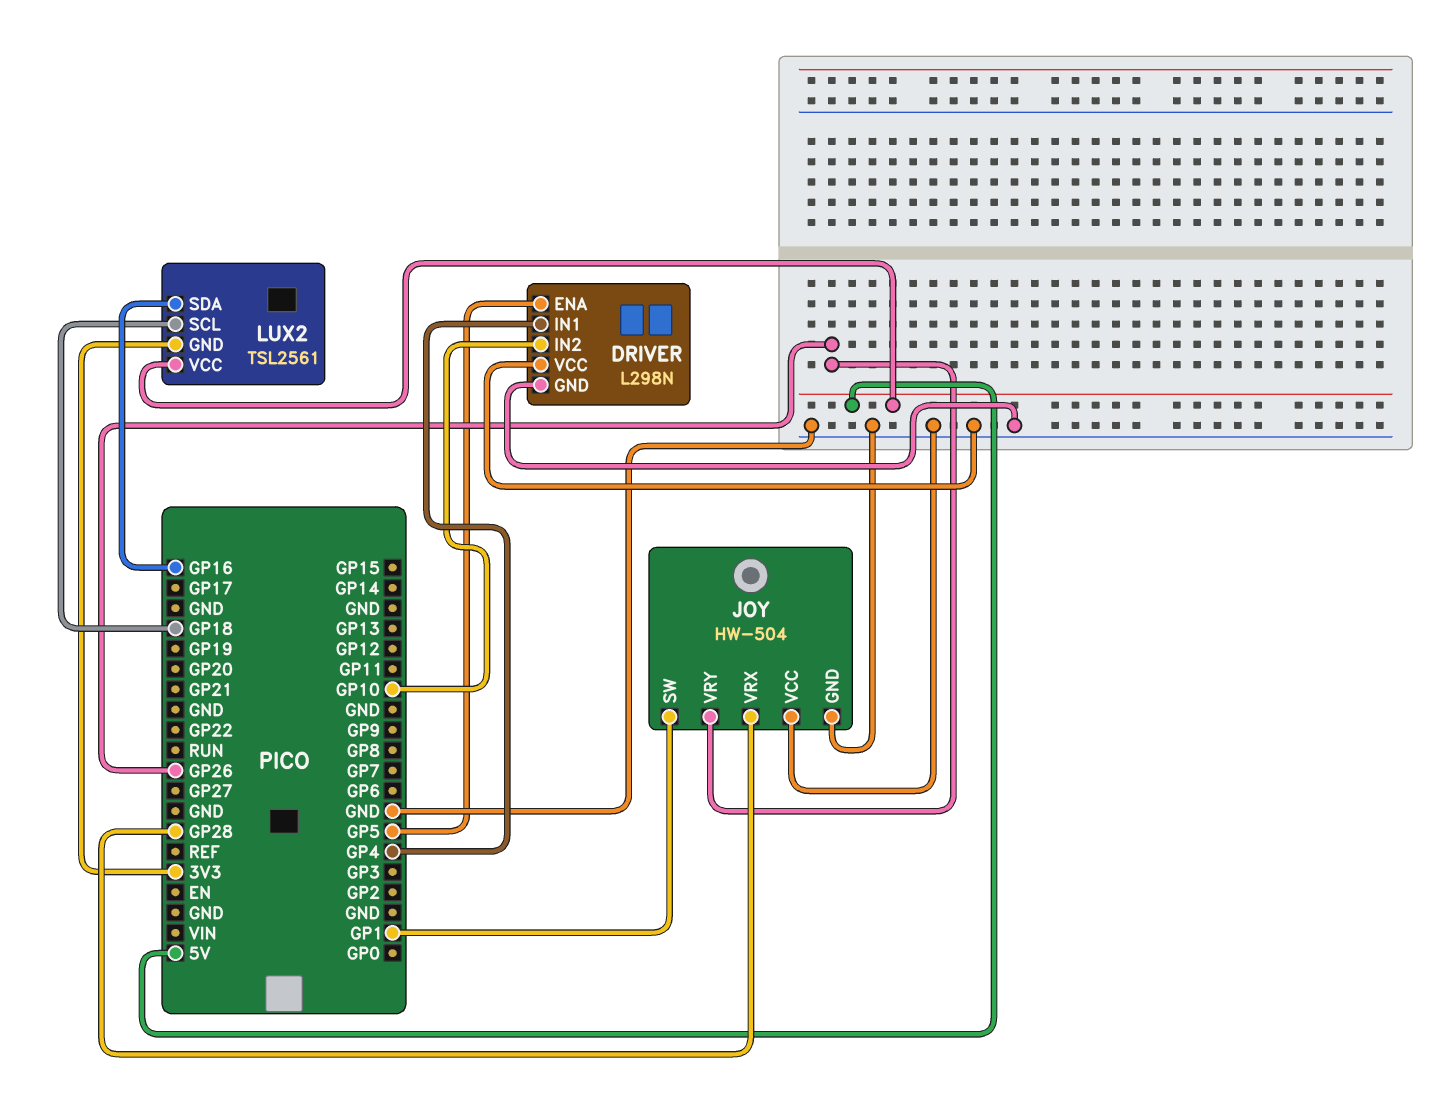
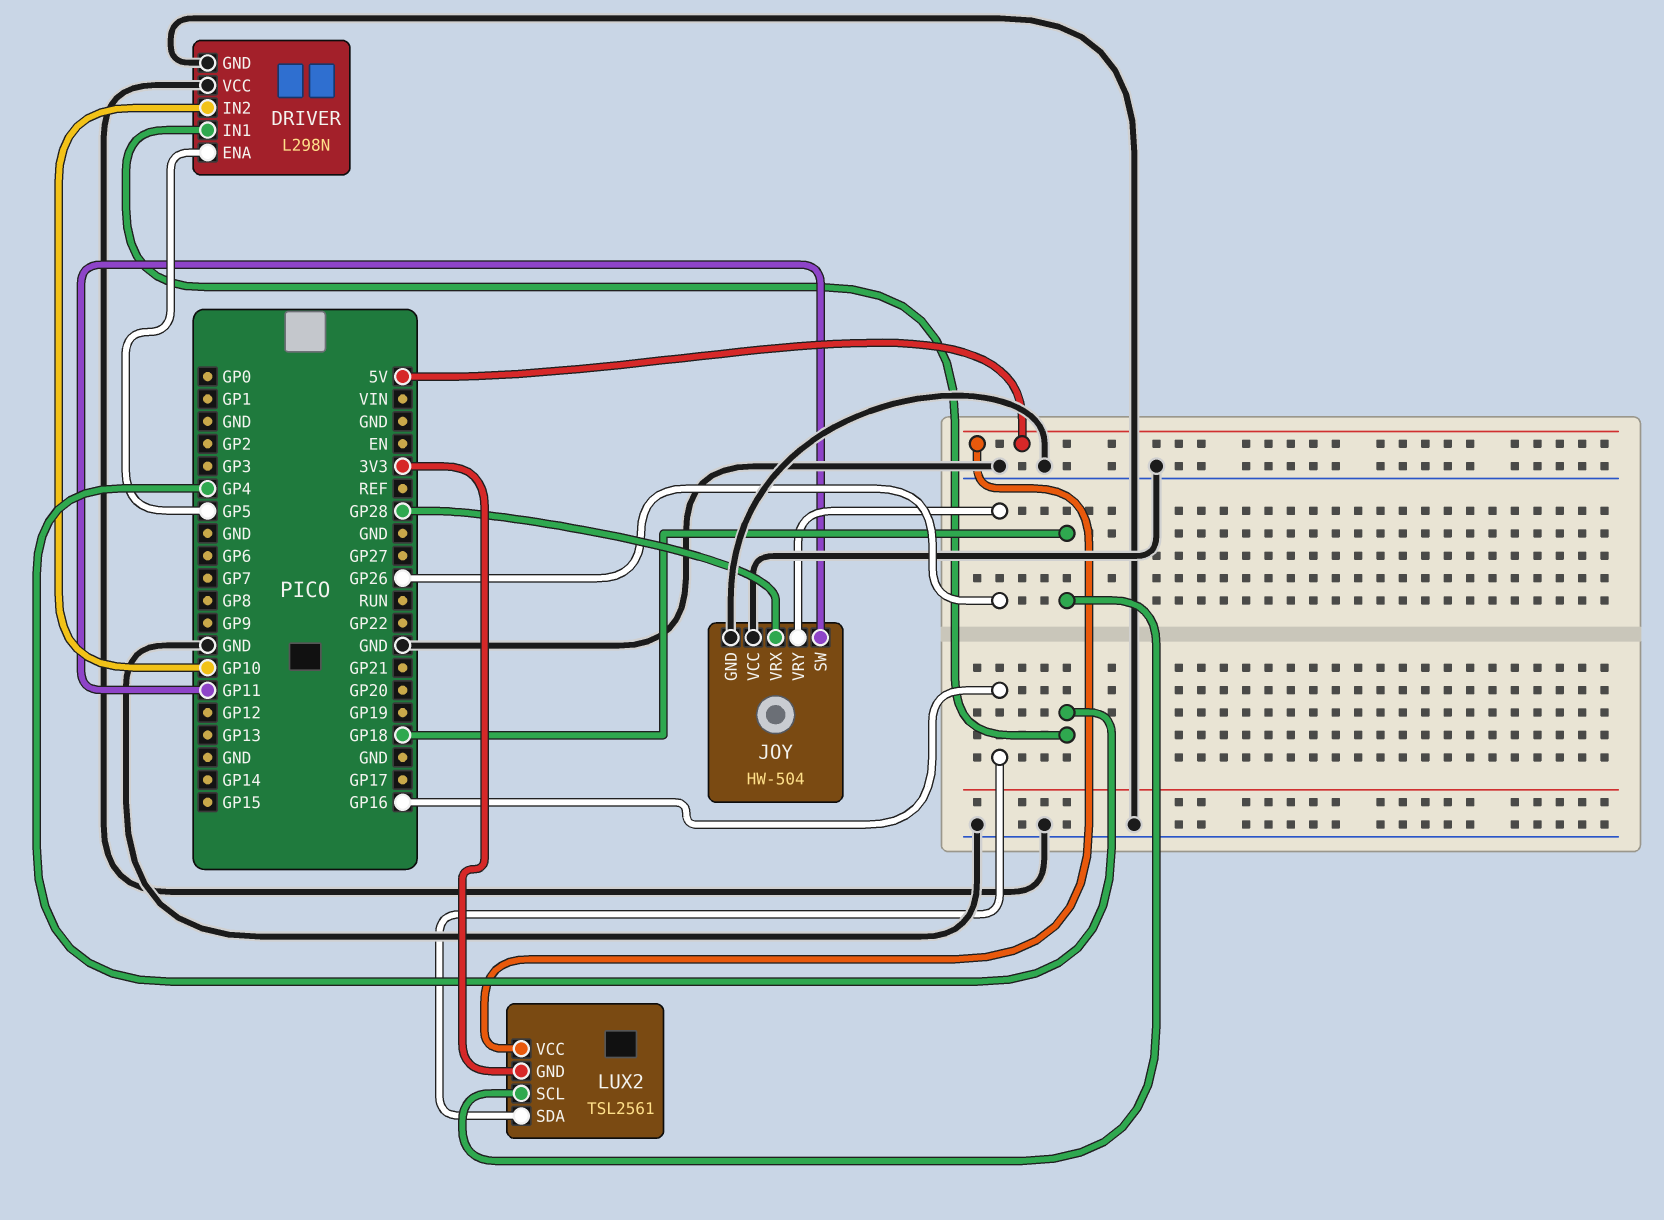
JOY pin SW: GP1 -> GP11

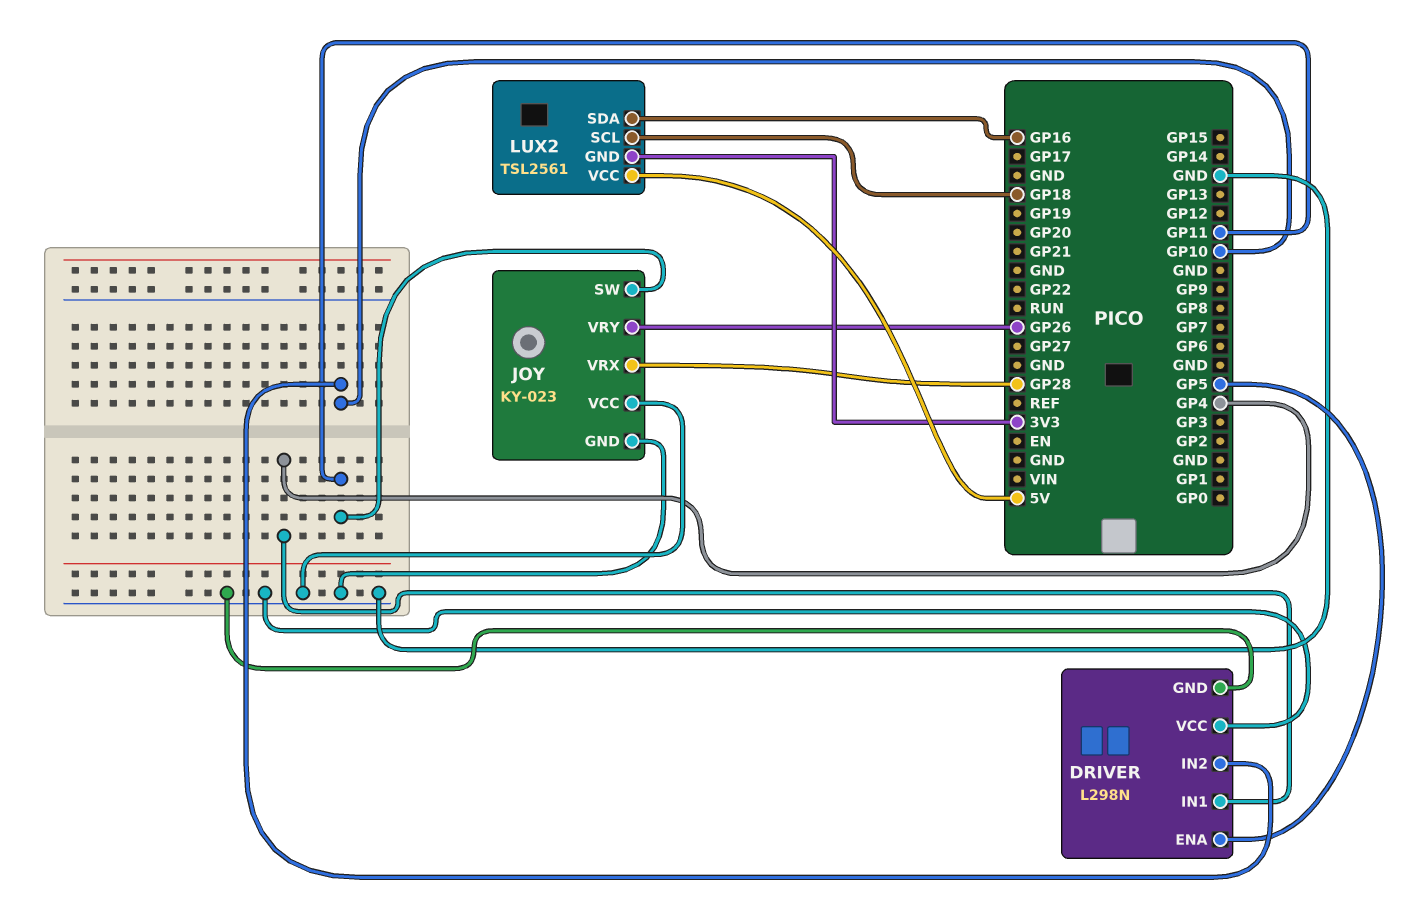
JOY: HW-504 -> KY-023

